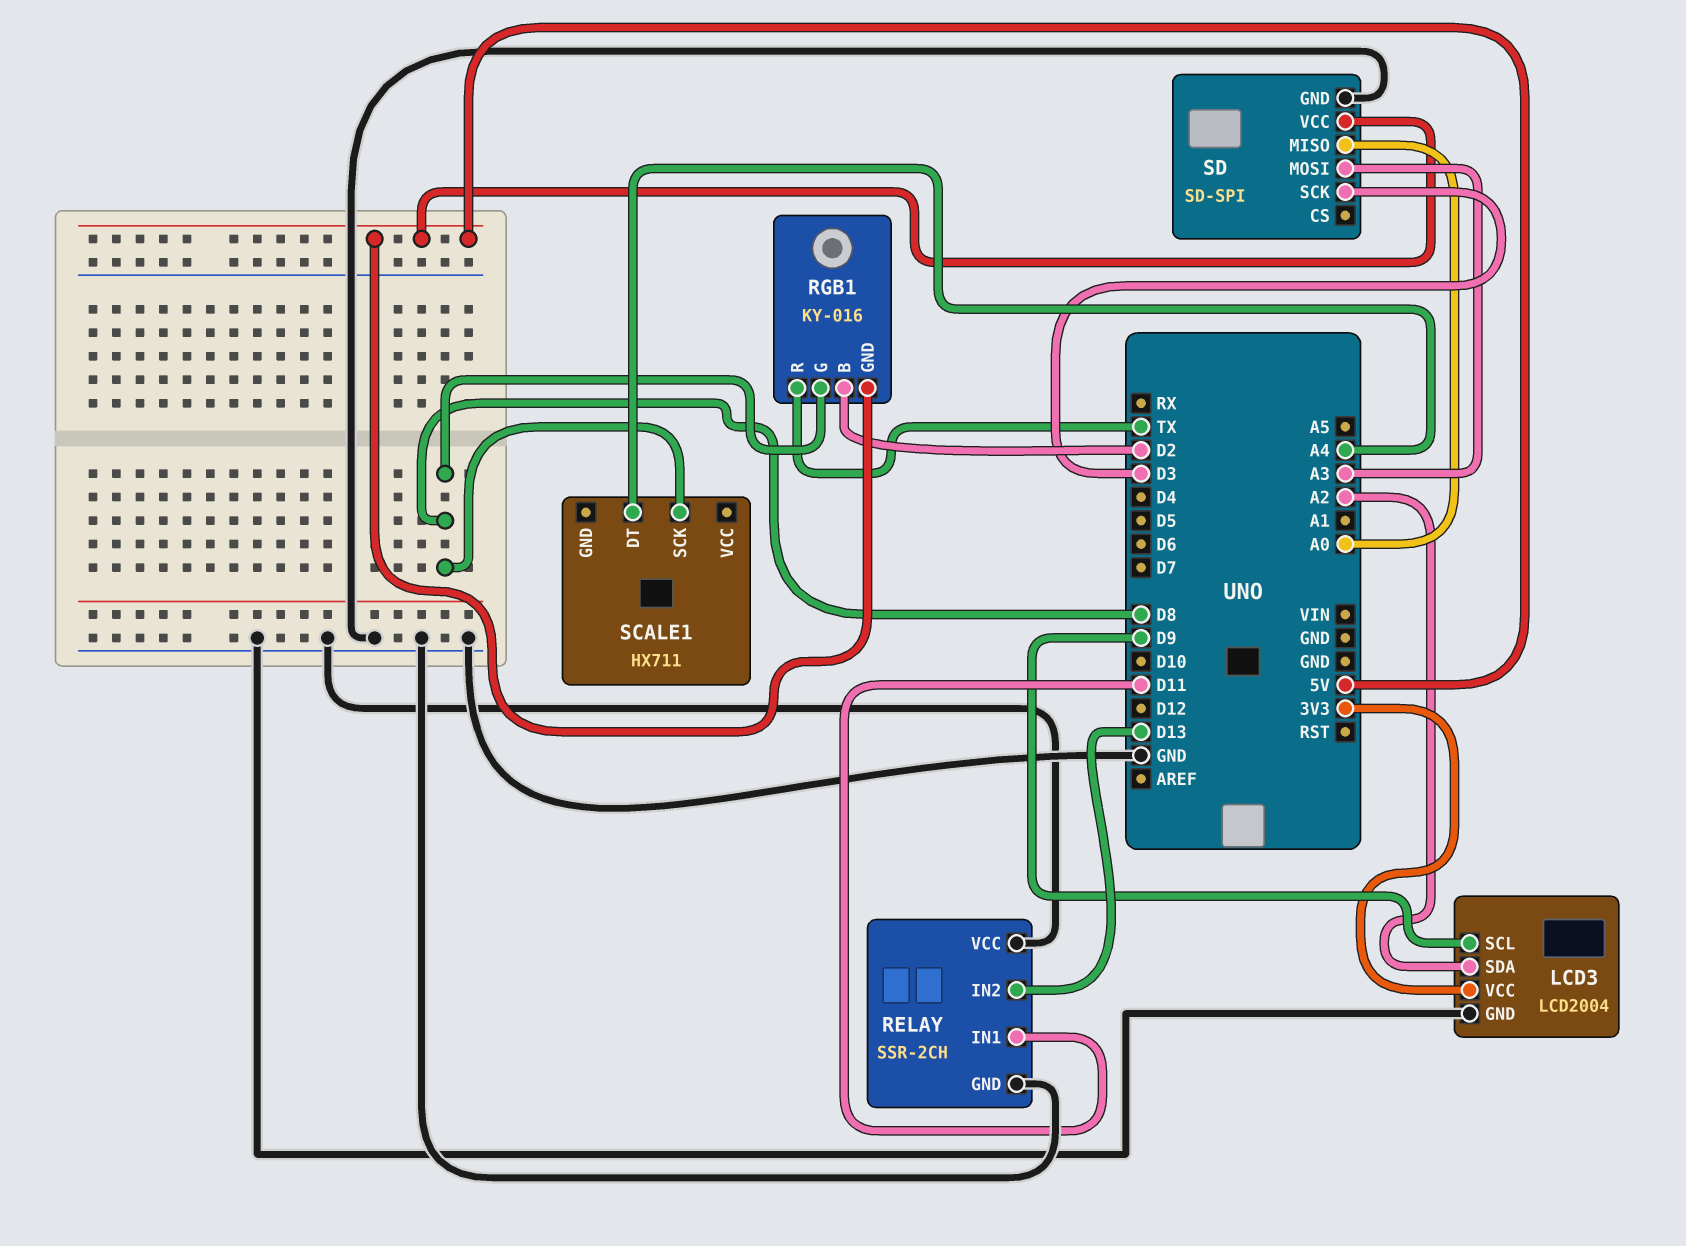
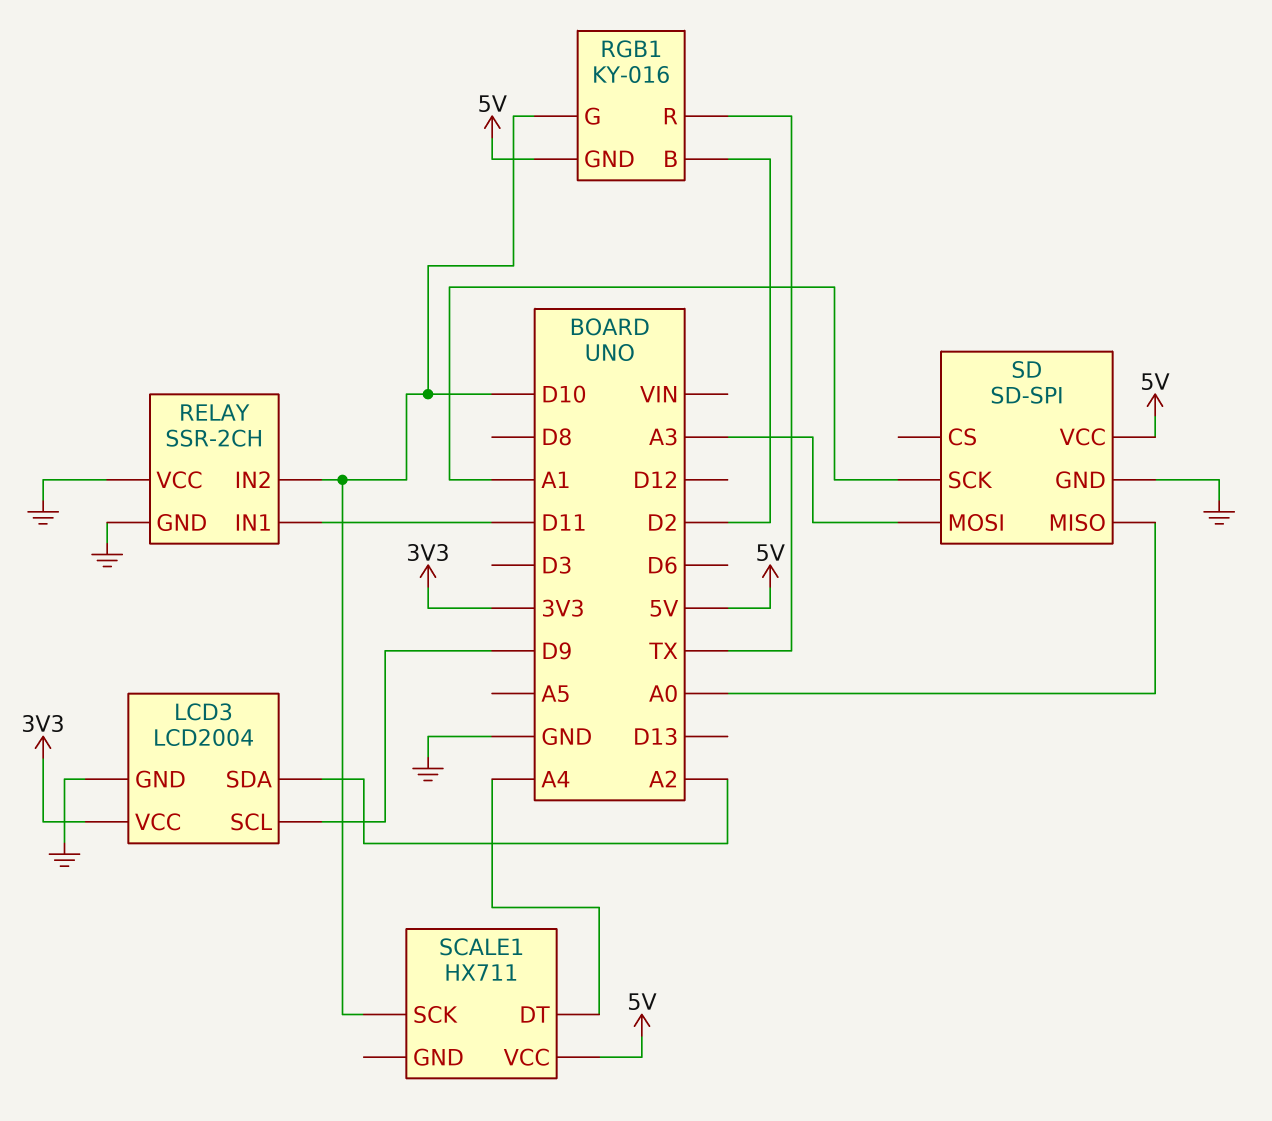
RELAY pin IN2: D13 -> D10
RGB1 pin G: D8 -> D10
SCALE1 pin SCK: D8 -> D10
SCALE1 pin VCC: none -> 5V
SD pin SCK: D3 -> A1

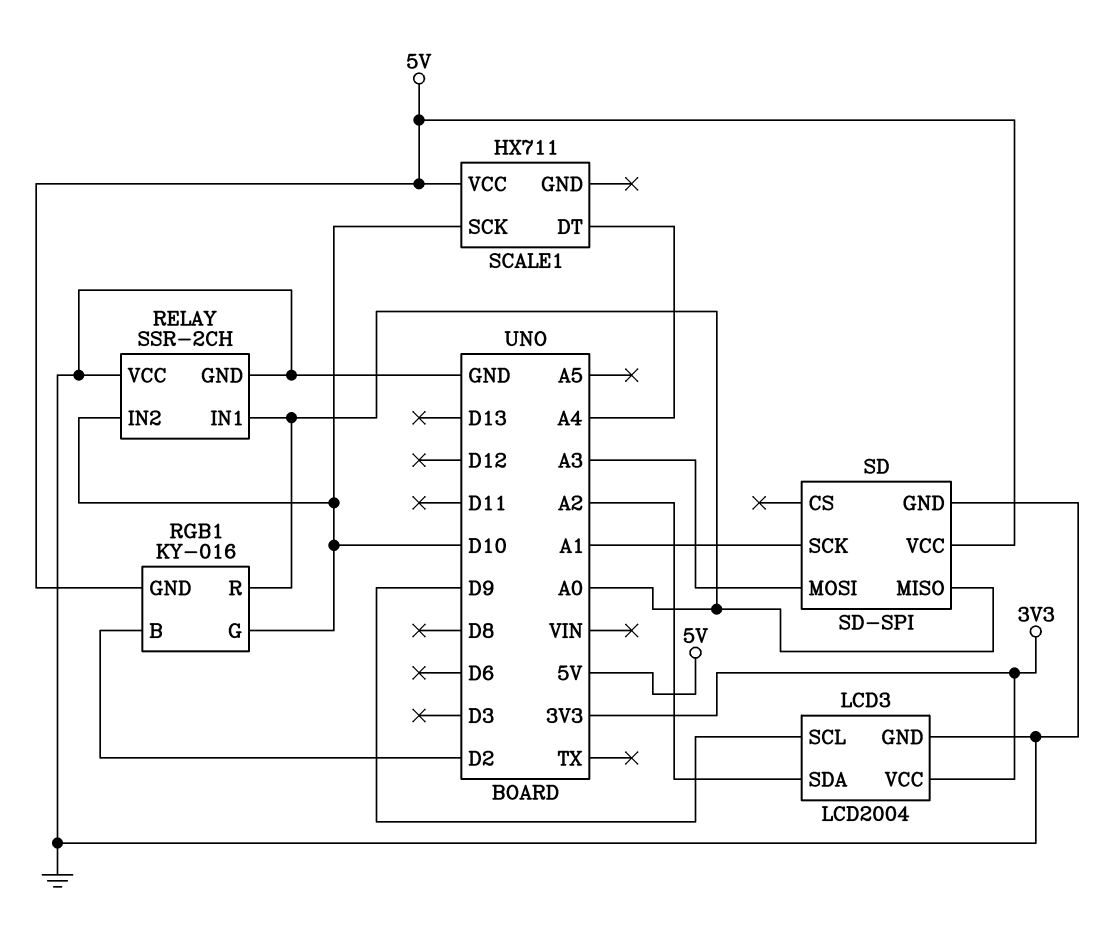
RELAY pin IN1: D11 -> A0
RGB1 pin R: TX -> A0

